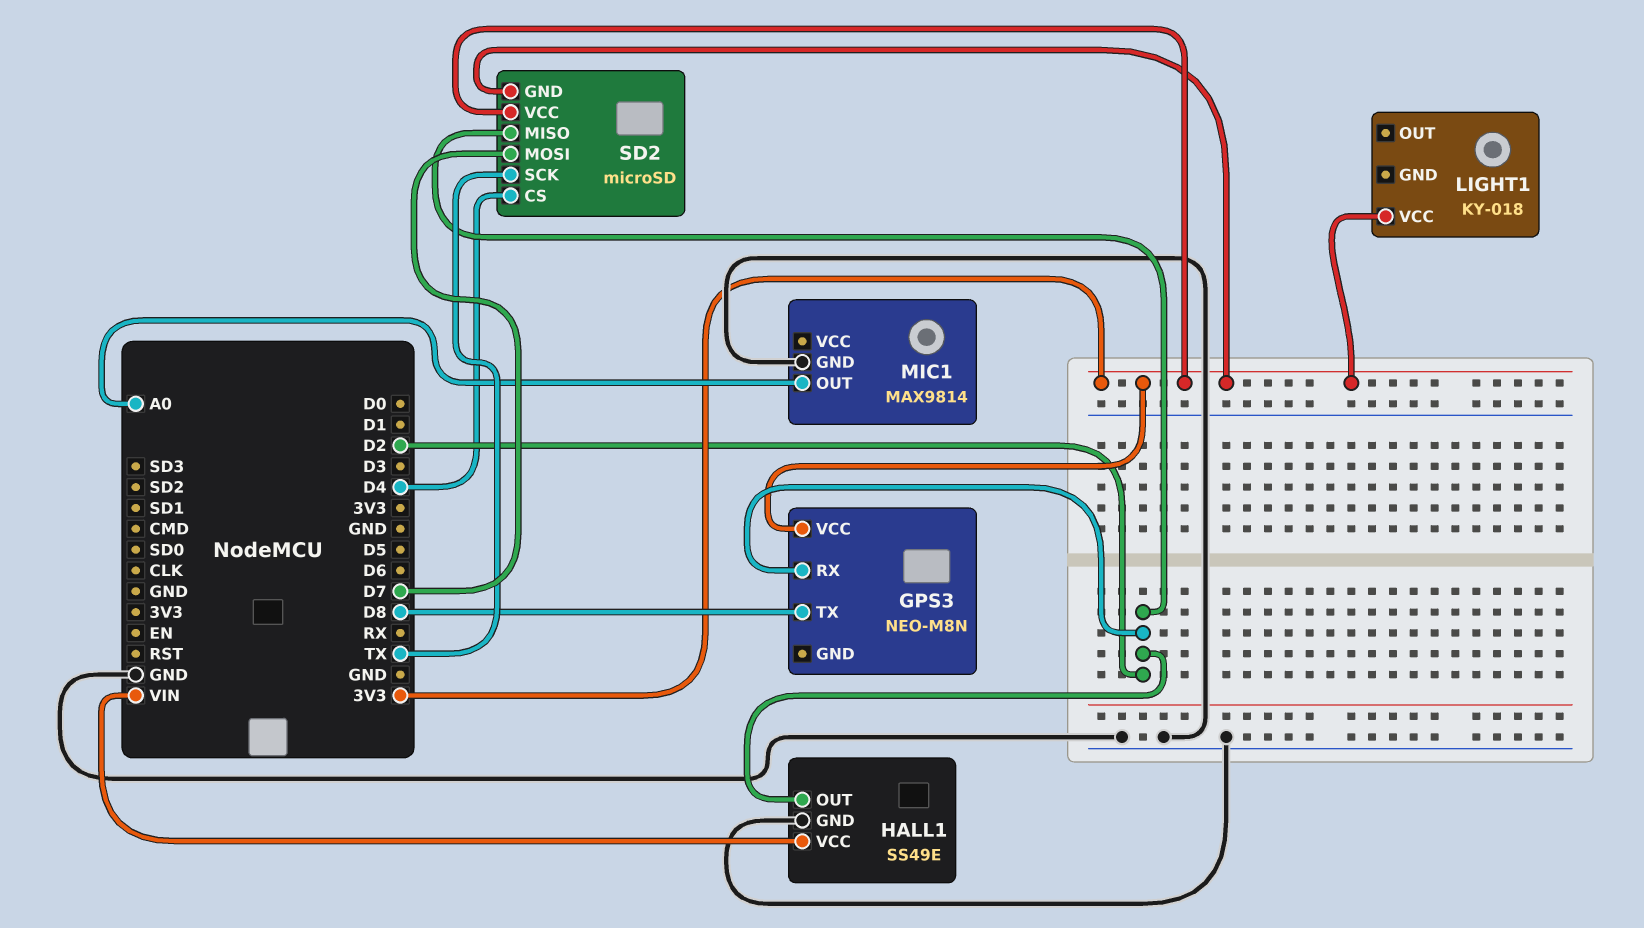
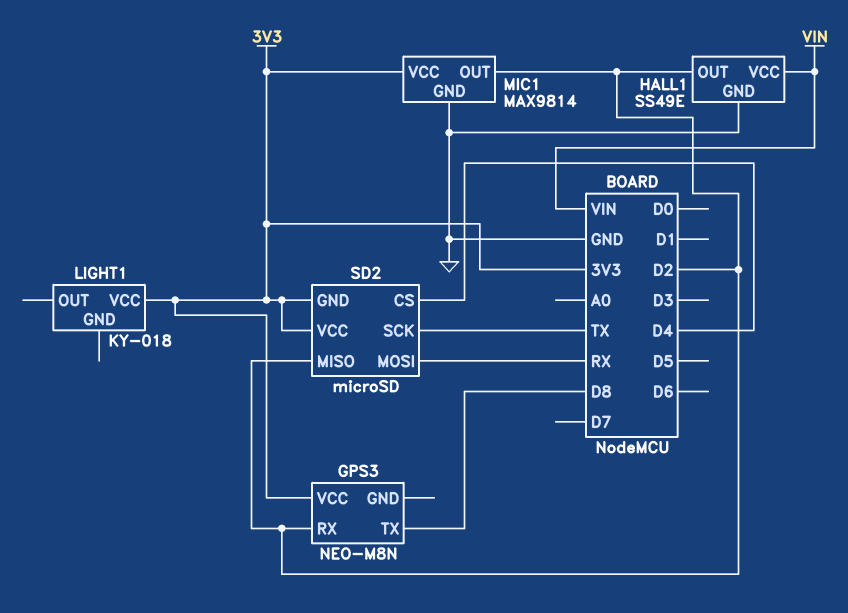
MIC1 pin OUT: A0 -> D2
MIC1 pin VCC: none -> 3V3
SD2 pin MOSI: D7 -> RX

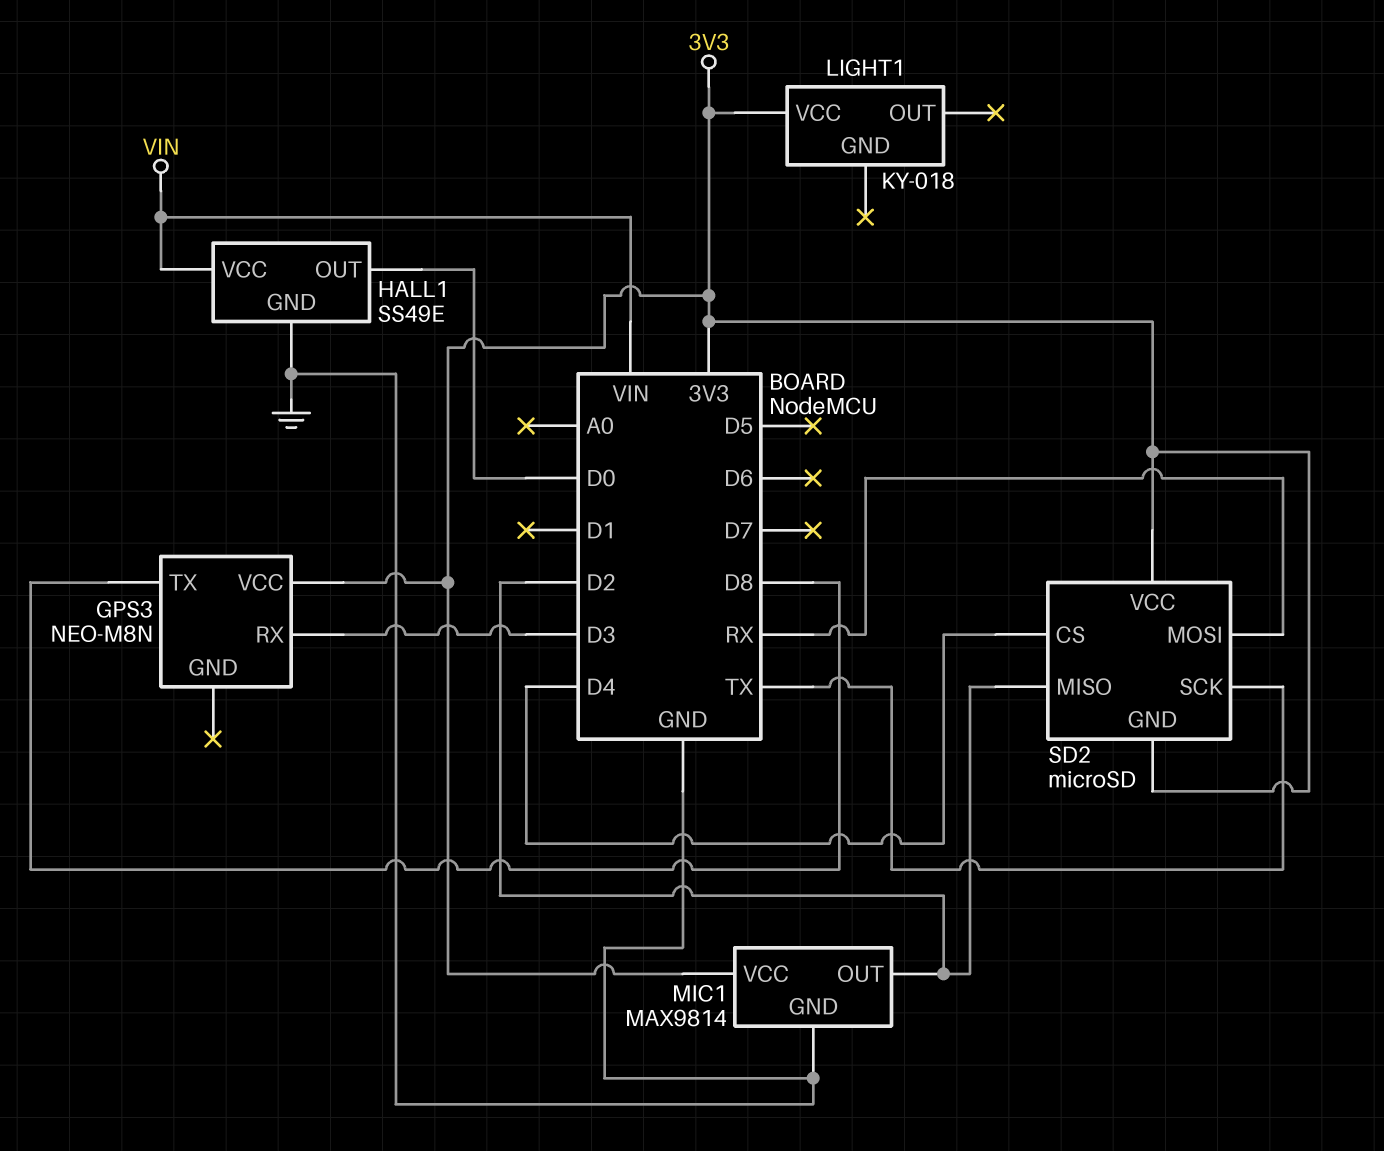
GPS3 pin RX: D2 -> D3
HALL1 pin OUT: D2 -> D0

